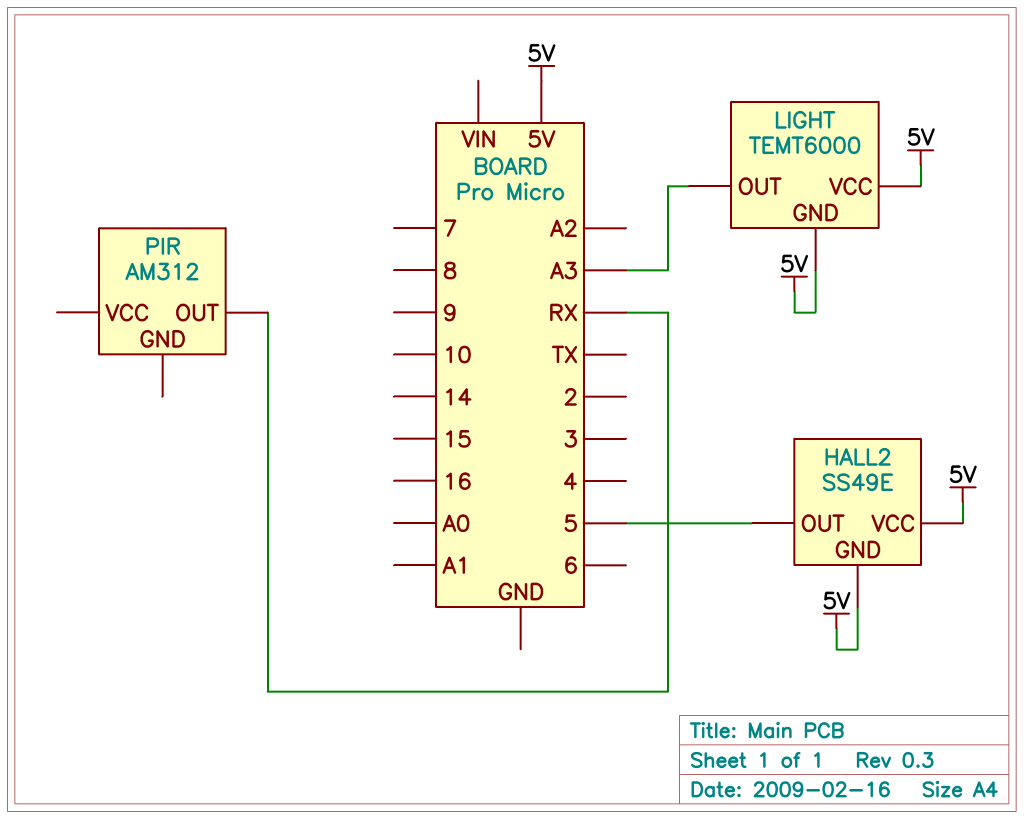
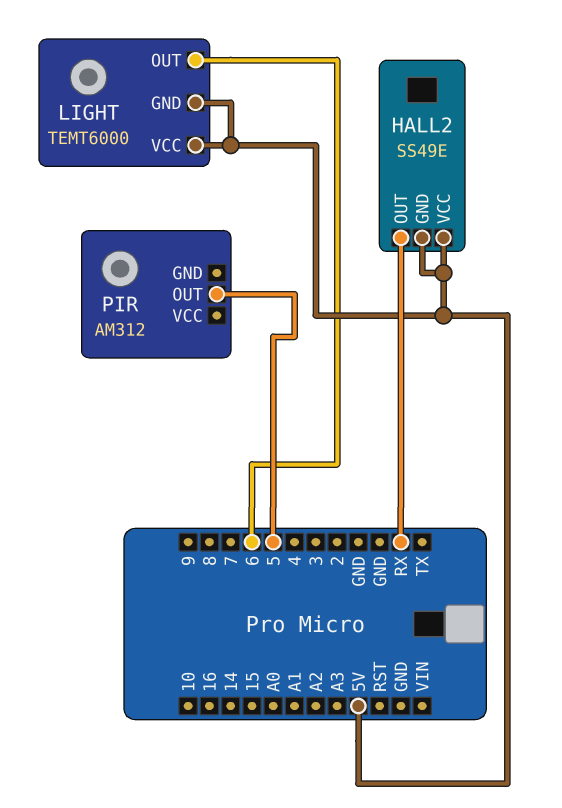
HALL2 pin OUT: 5 -> RX
LIGHT pin OUT: A3 -> 6
PIR pin OUT: RX -> 5

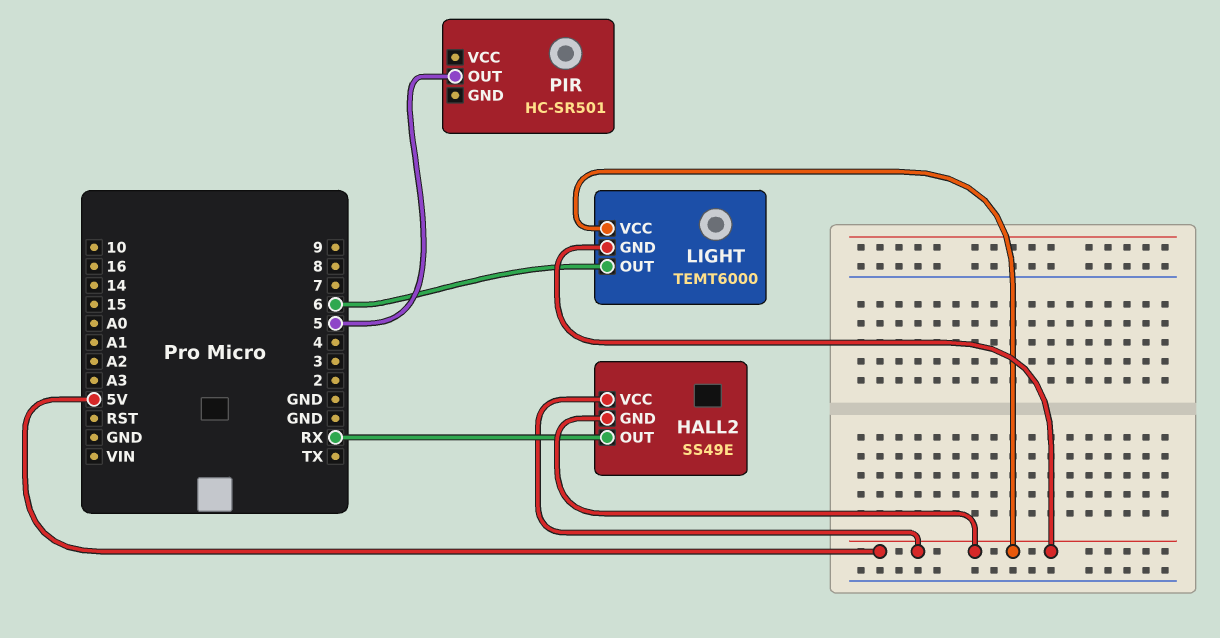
PIR: AM312 -> HC-SR501

